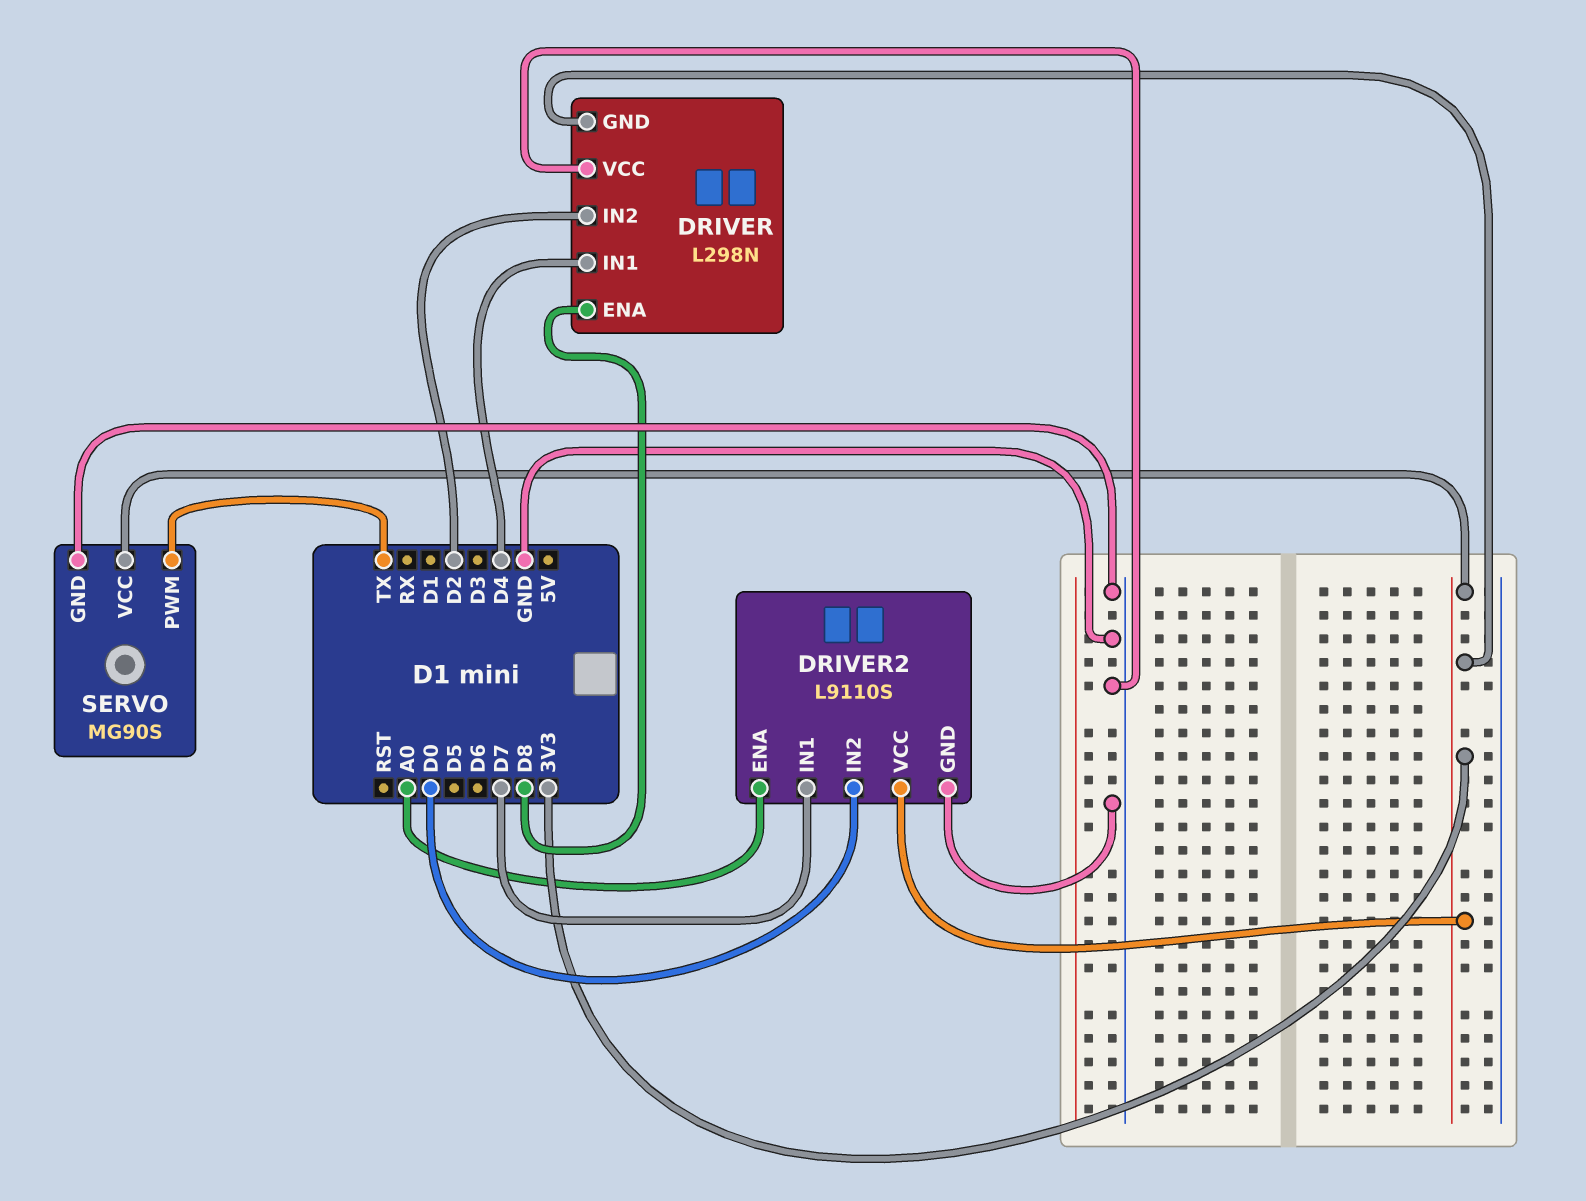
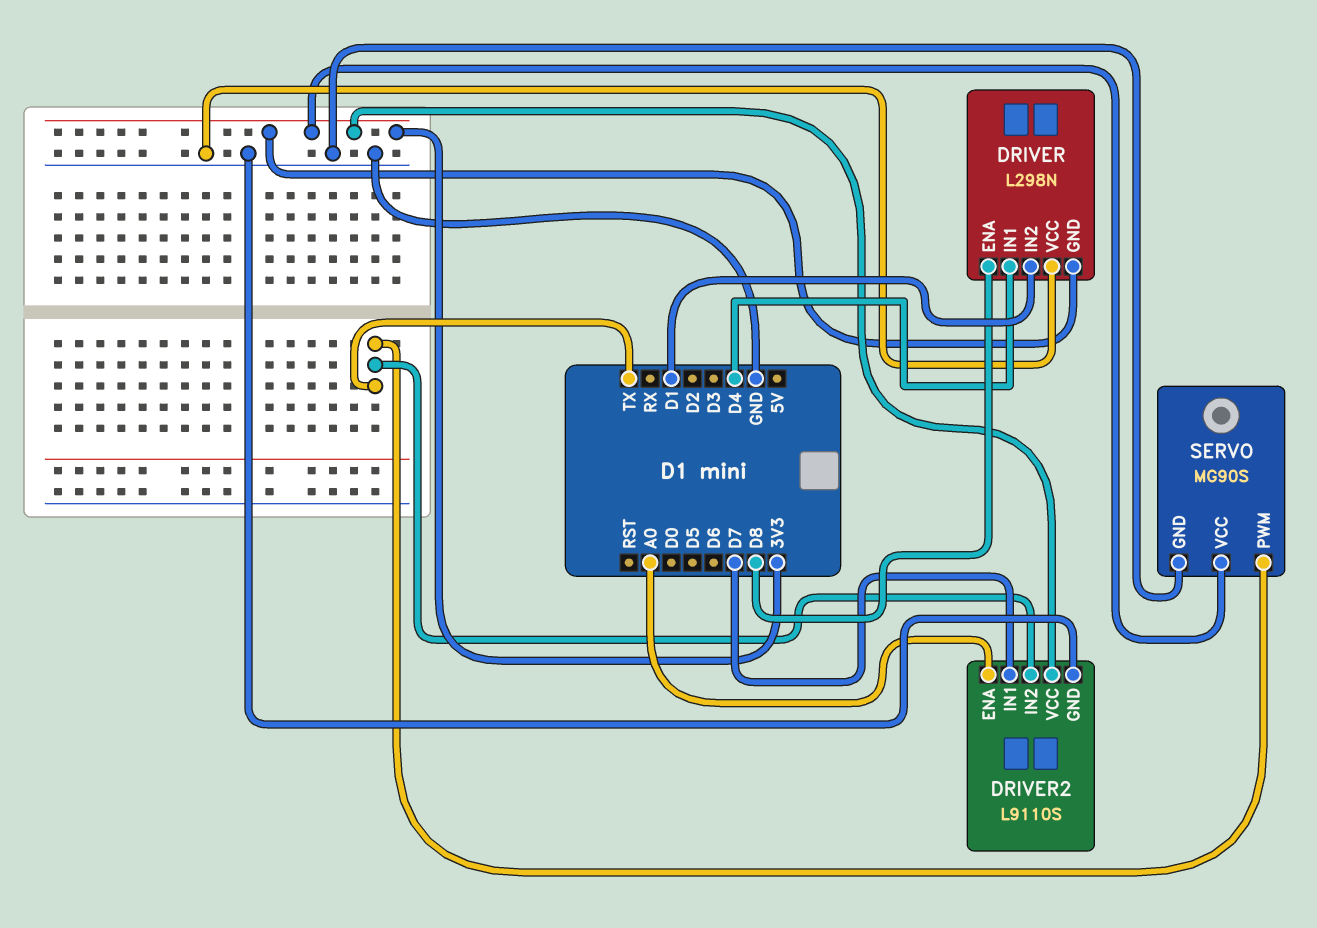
DRIVER pin IN2: D2 -> D1
DRIVER2 pin IN2: D0 -> TX

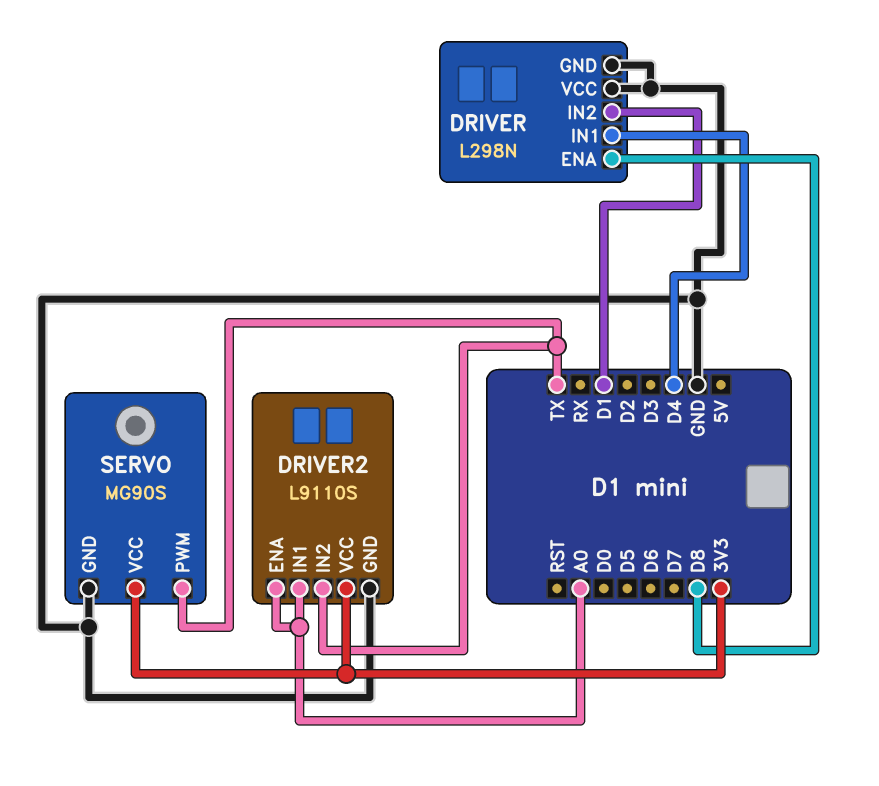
DRIVER pin GND: 3V3 -> GND
DRIVER2 pin IN1: D7 -> A0

